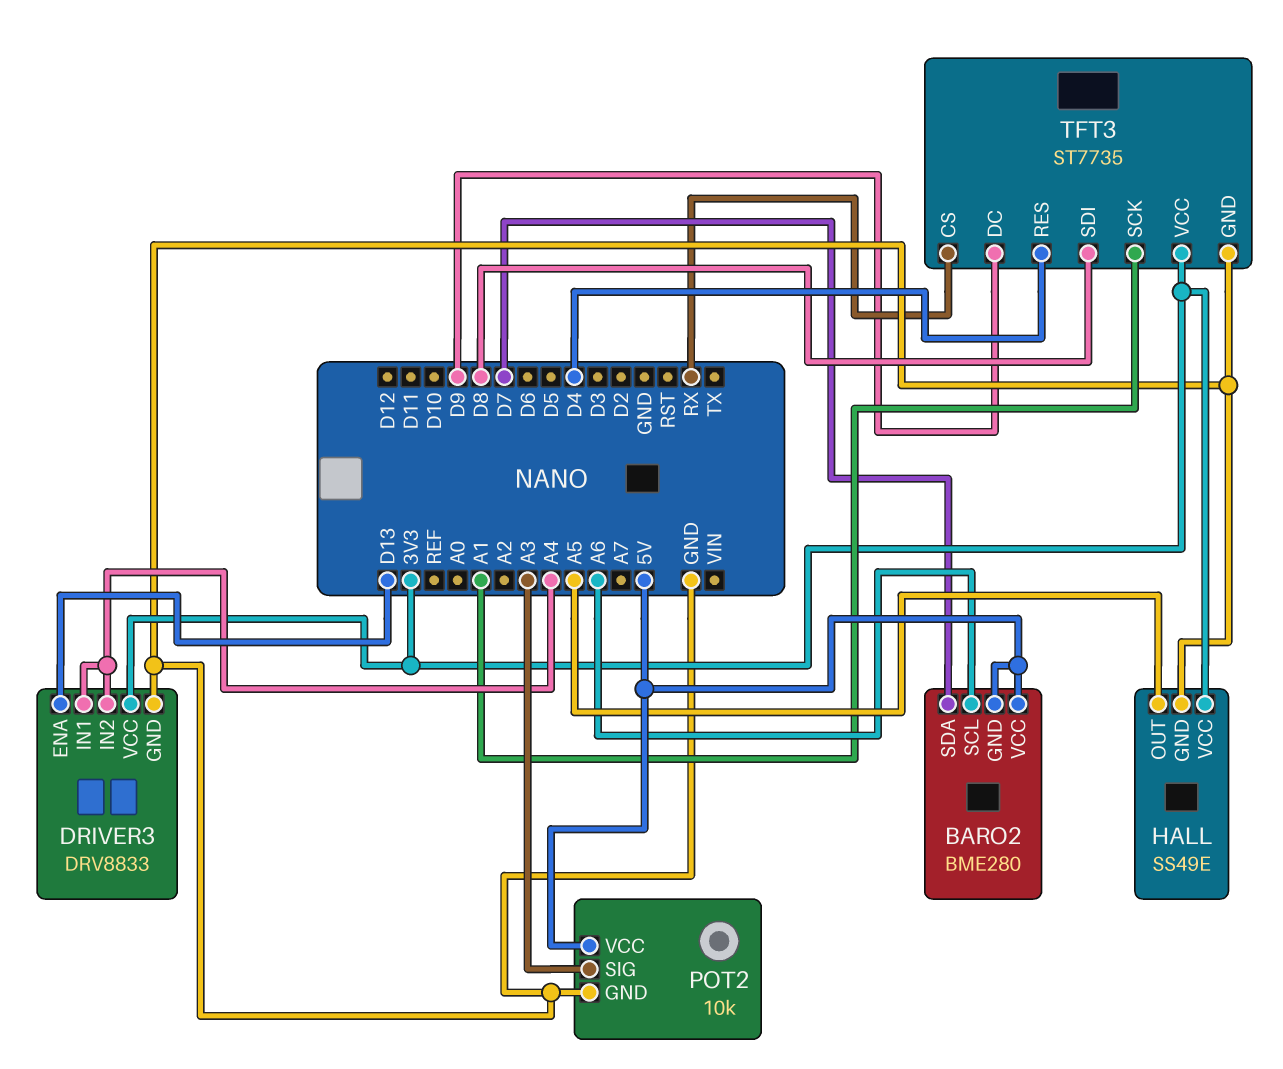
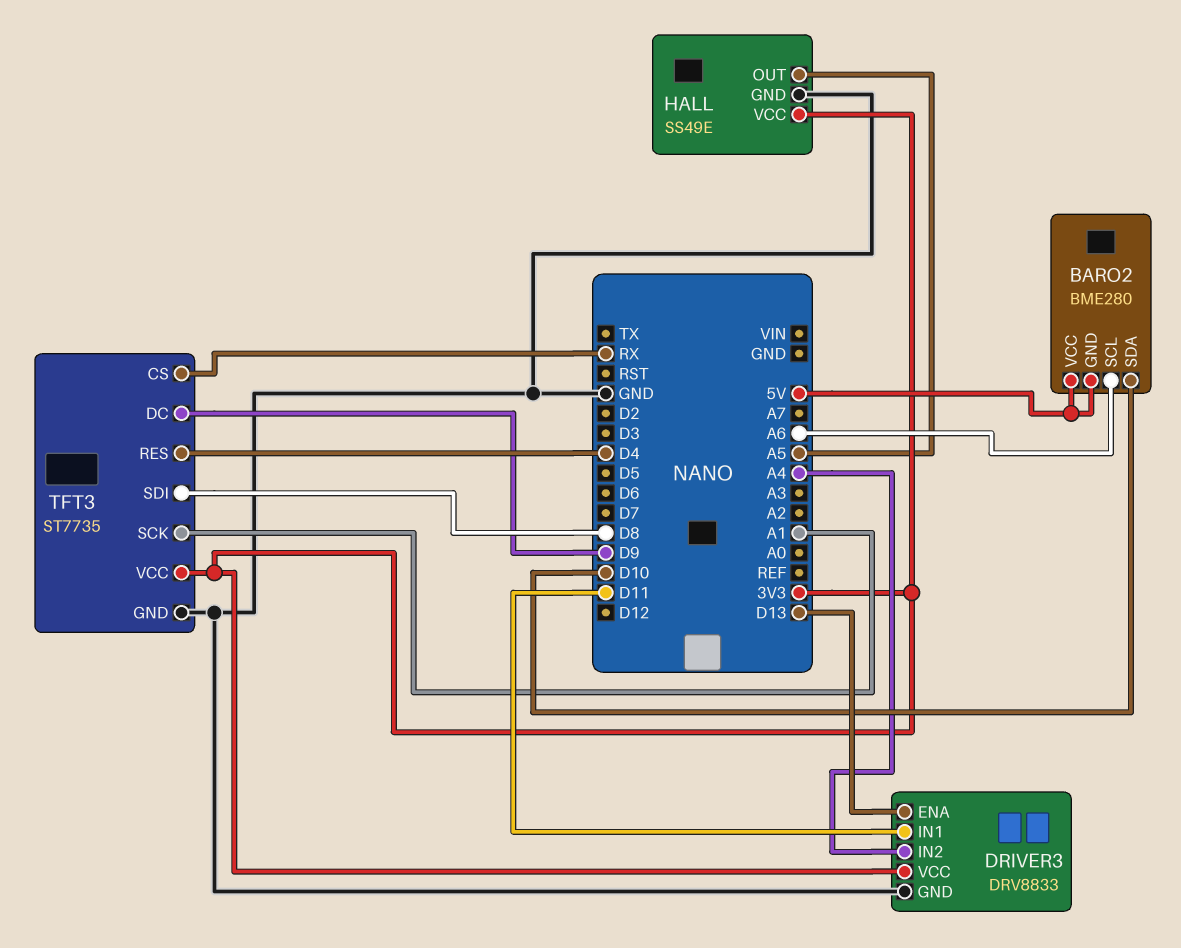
BARO2 pin SDA: D7 -> D10
DRIVER3 pin IN1: A4 -> D11
POT2: 10k -> none
POT2 pin GND: GND -> none
POT2 pin SIG: A3 -> none
POT2 pin VCC: 5V -> none

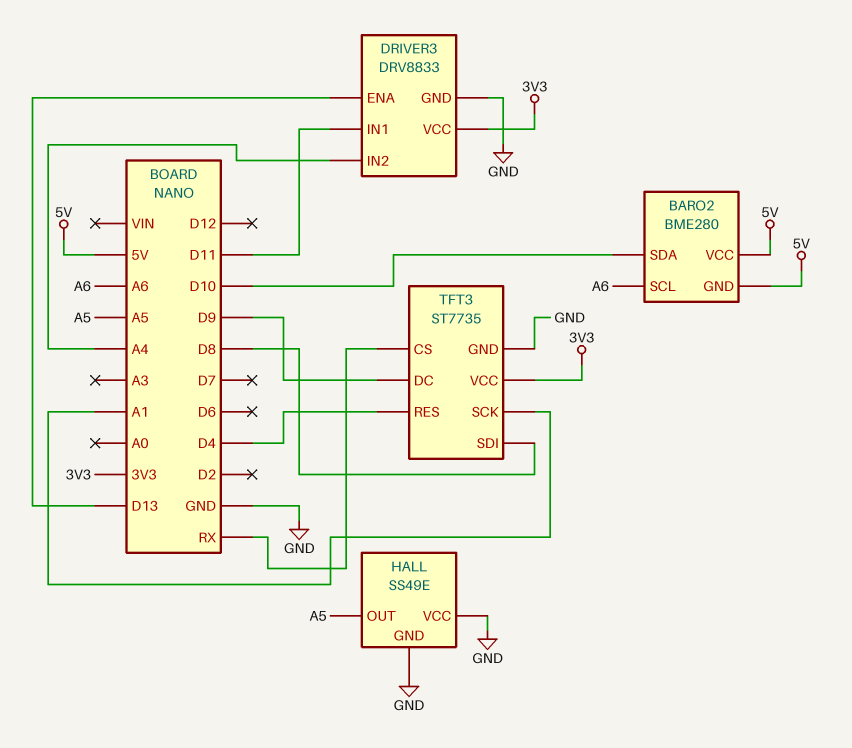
HALL pin VCC: 3V3 -> GND

